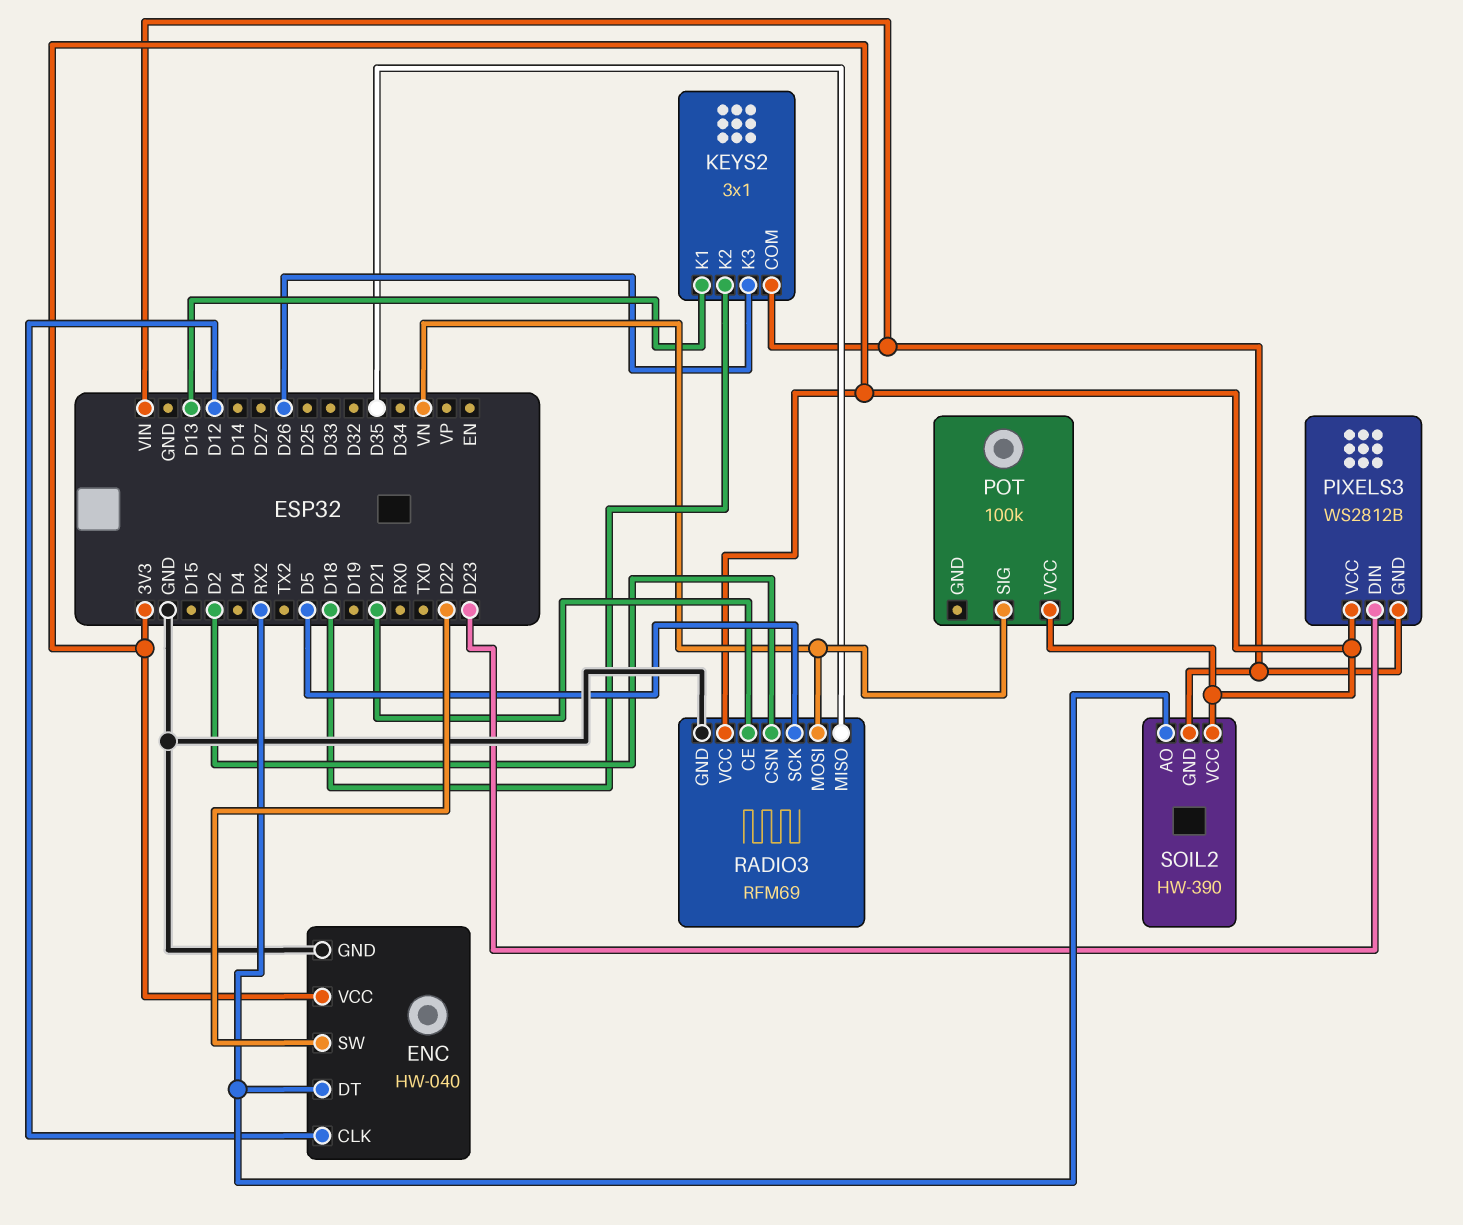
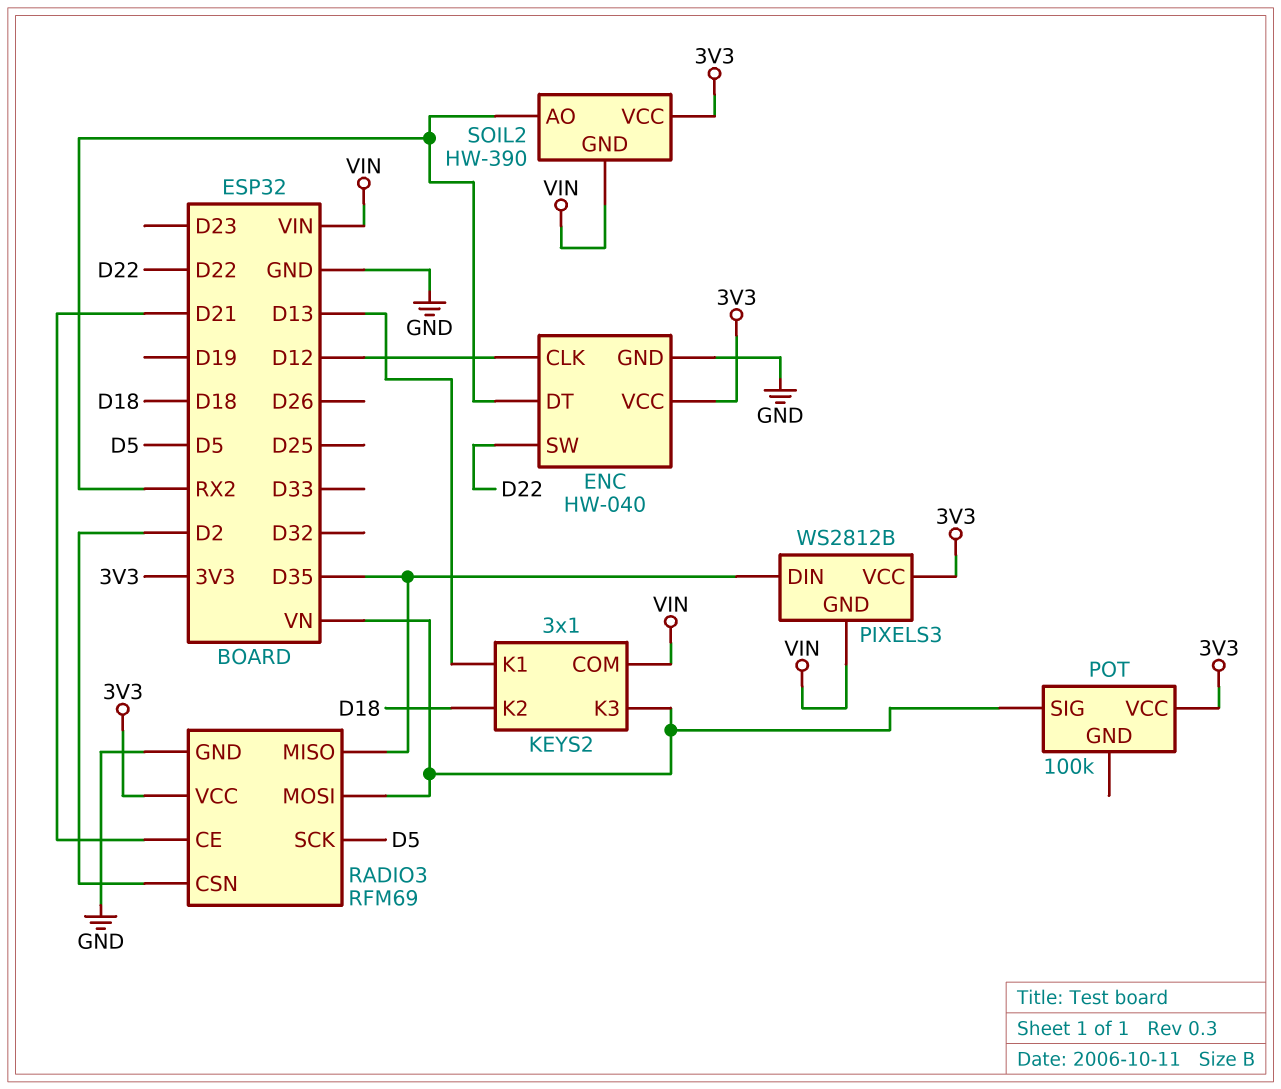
KEYS2 pin K3: D26 -> VN
PIXELS3 pin DIN: D23 -> D35

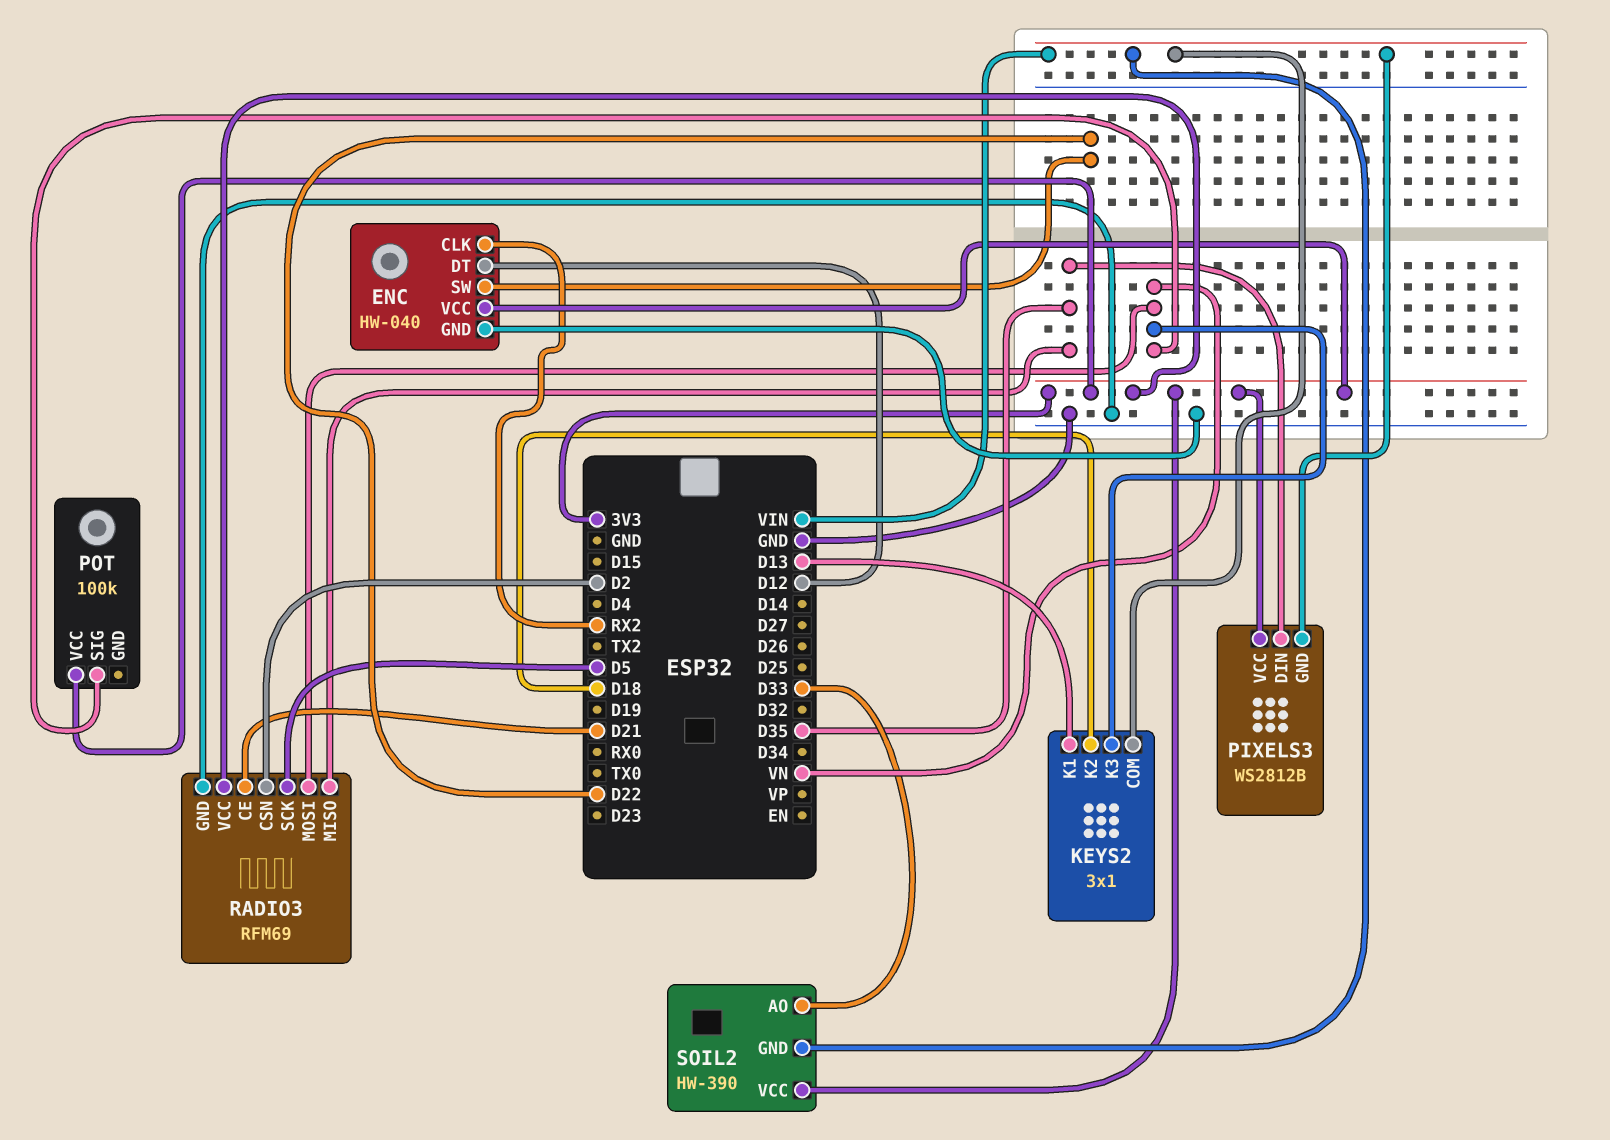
ENC pin CLK: D12 -> RX2
ENC pin DT: RX2 -> D12
SOIL2 pin AO: RX2 -> D33

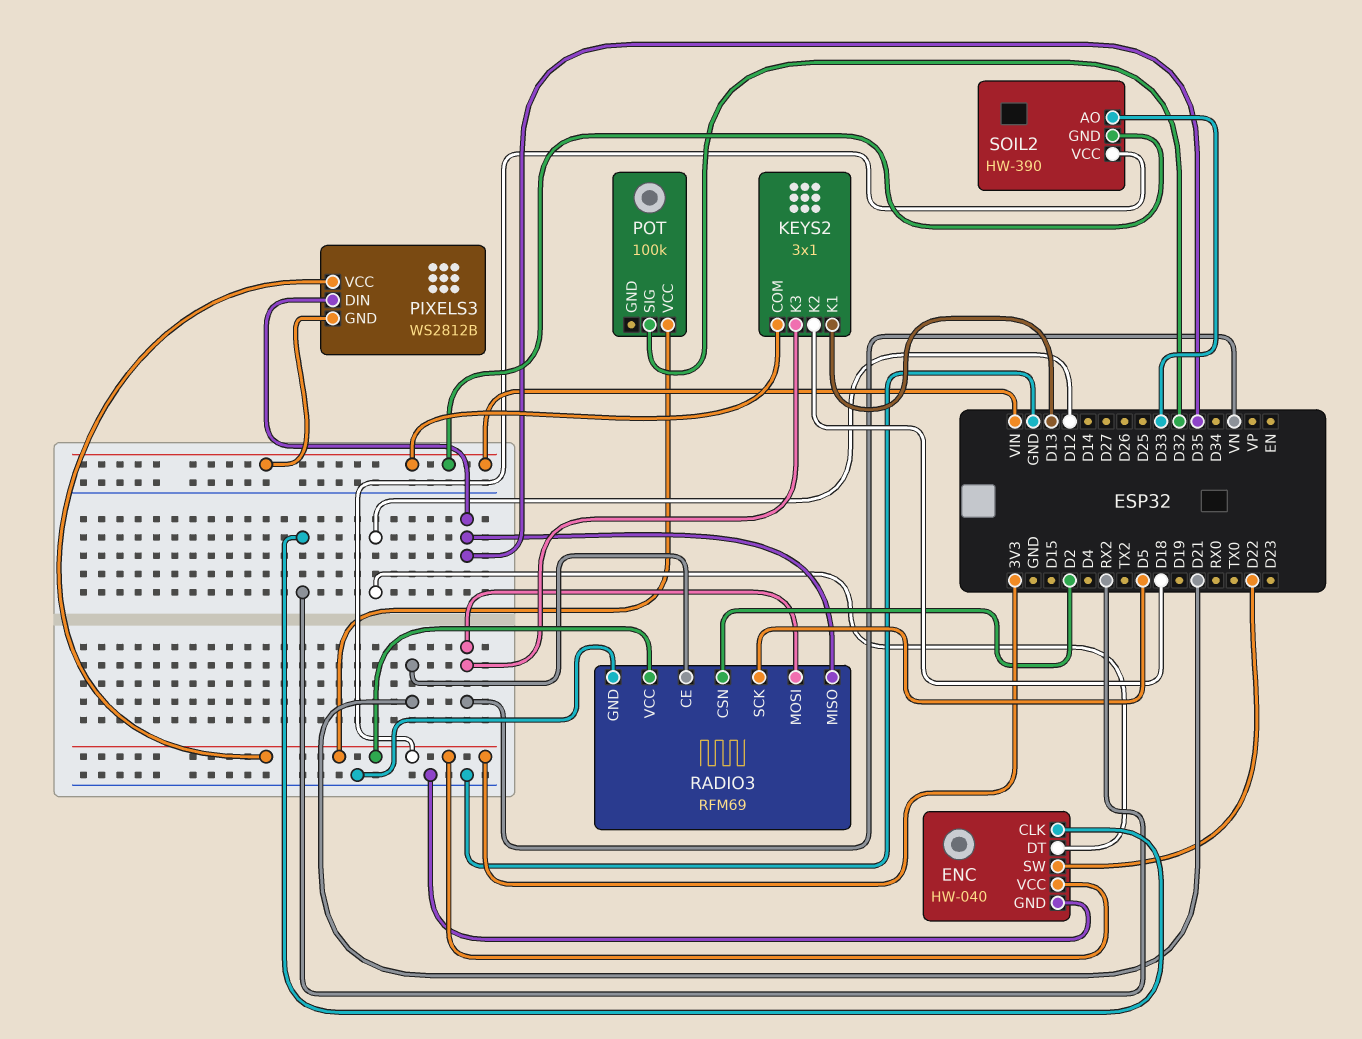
POT pin SIG: VN -> D32

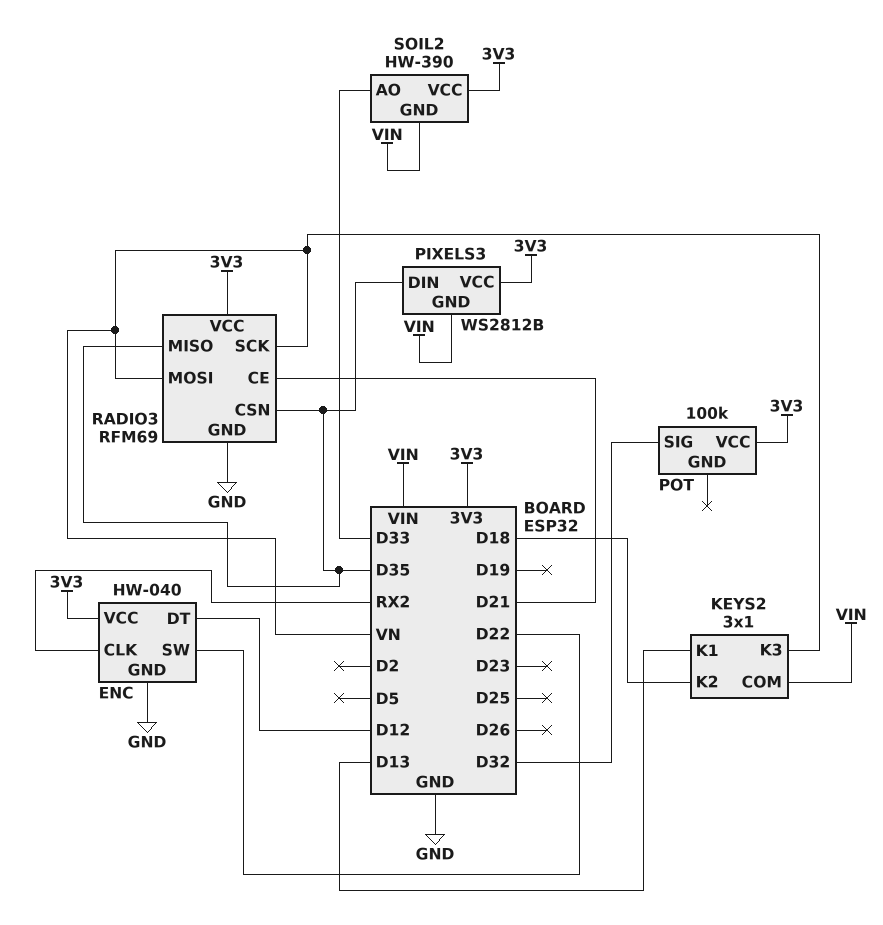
RADIO3 pin CSN: D2 -> D35
RADIO3 pin SCK: D5 -> VN

